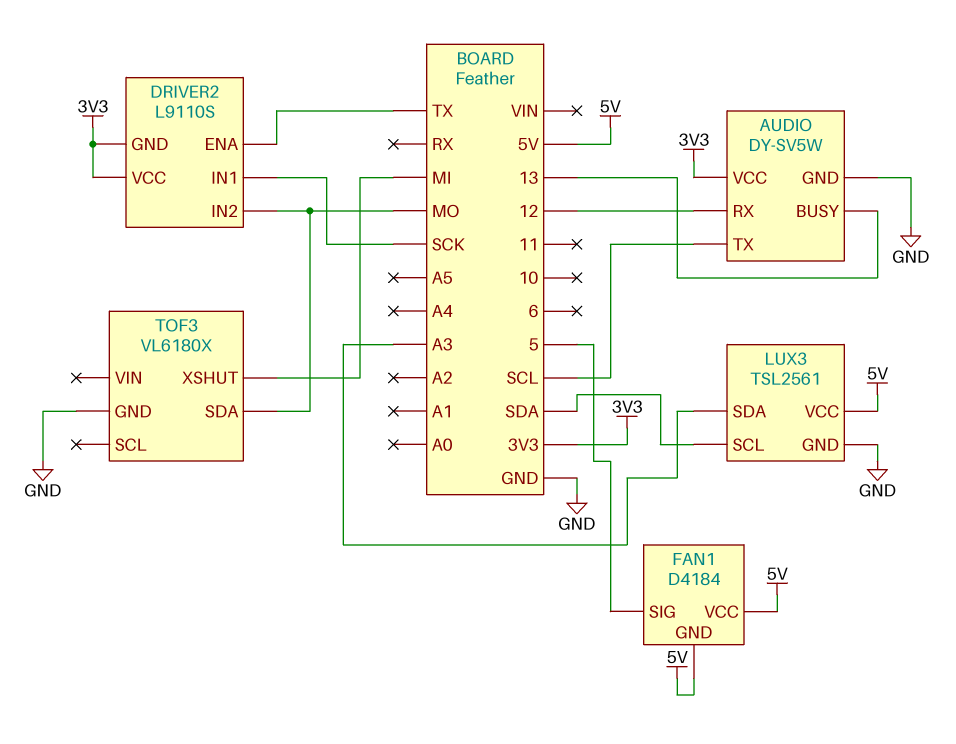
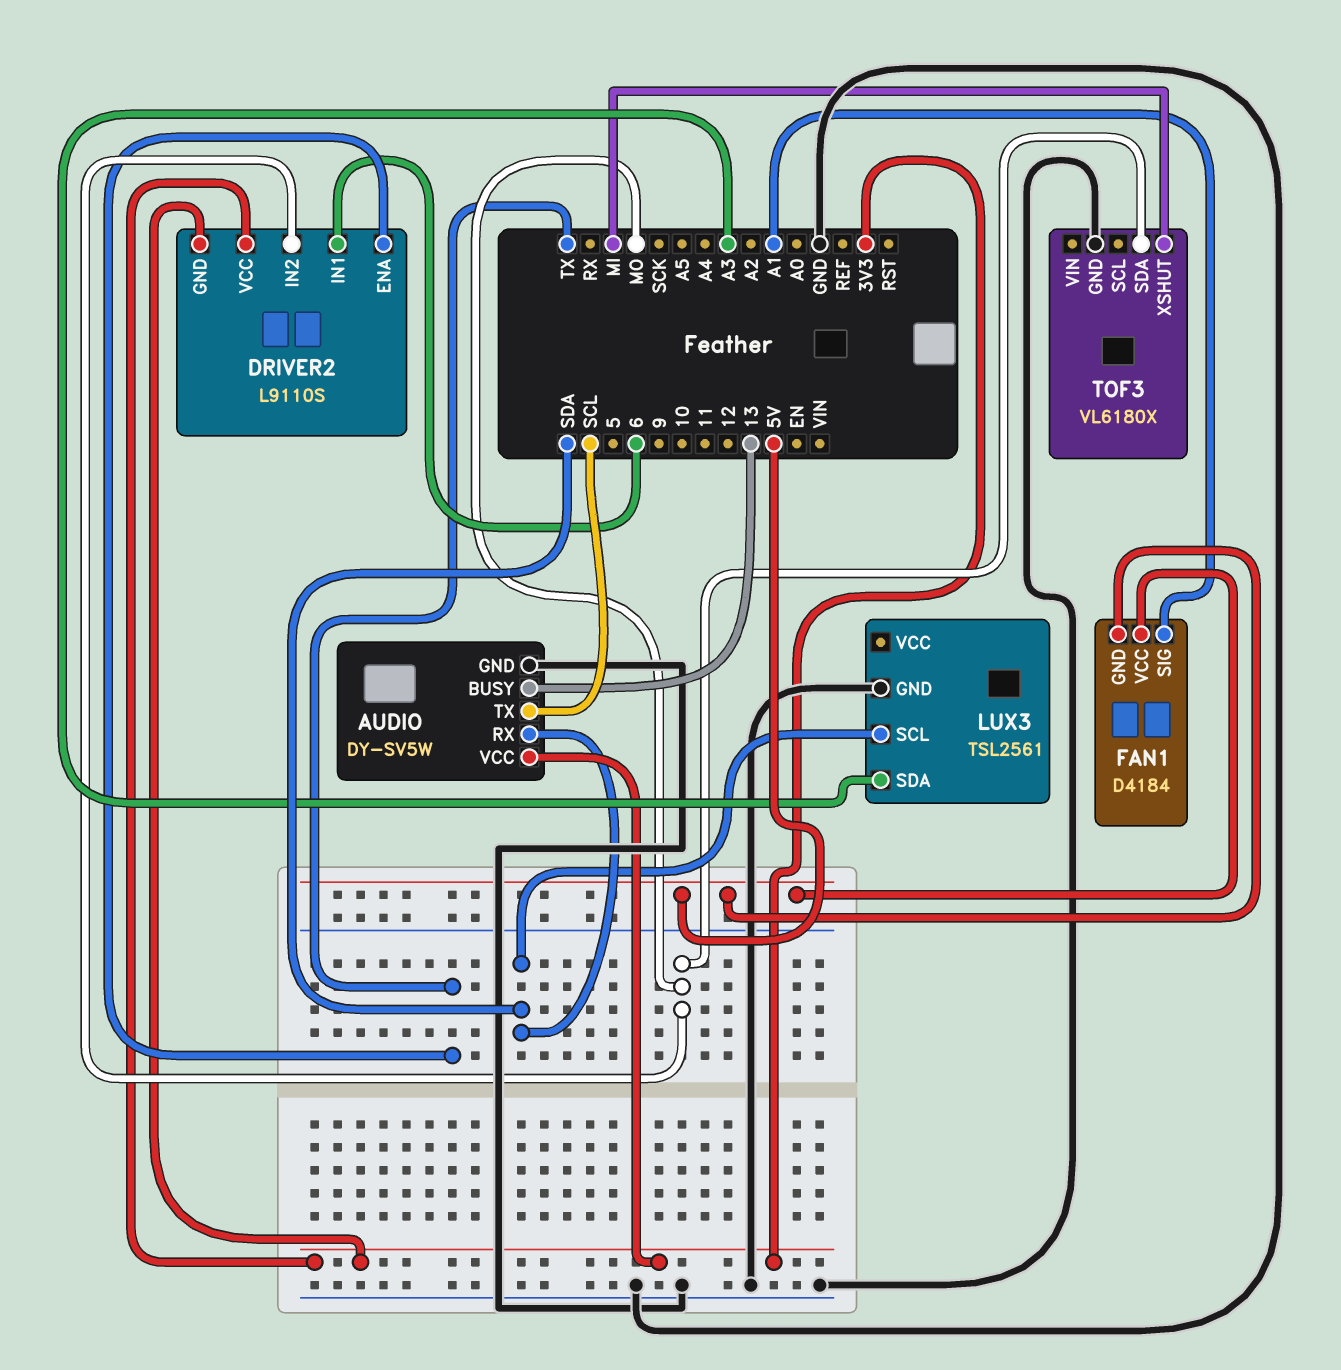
AUDIO pin RX: 12 -> SDA
DRIVER2 pin IN1: SCK -> 6
FAN1 pin SIG: 5 -> A1
LUX3 pin VCC: 5V -> none

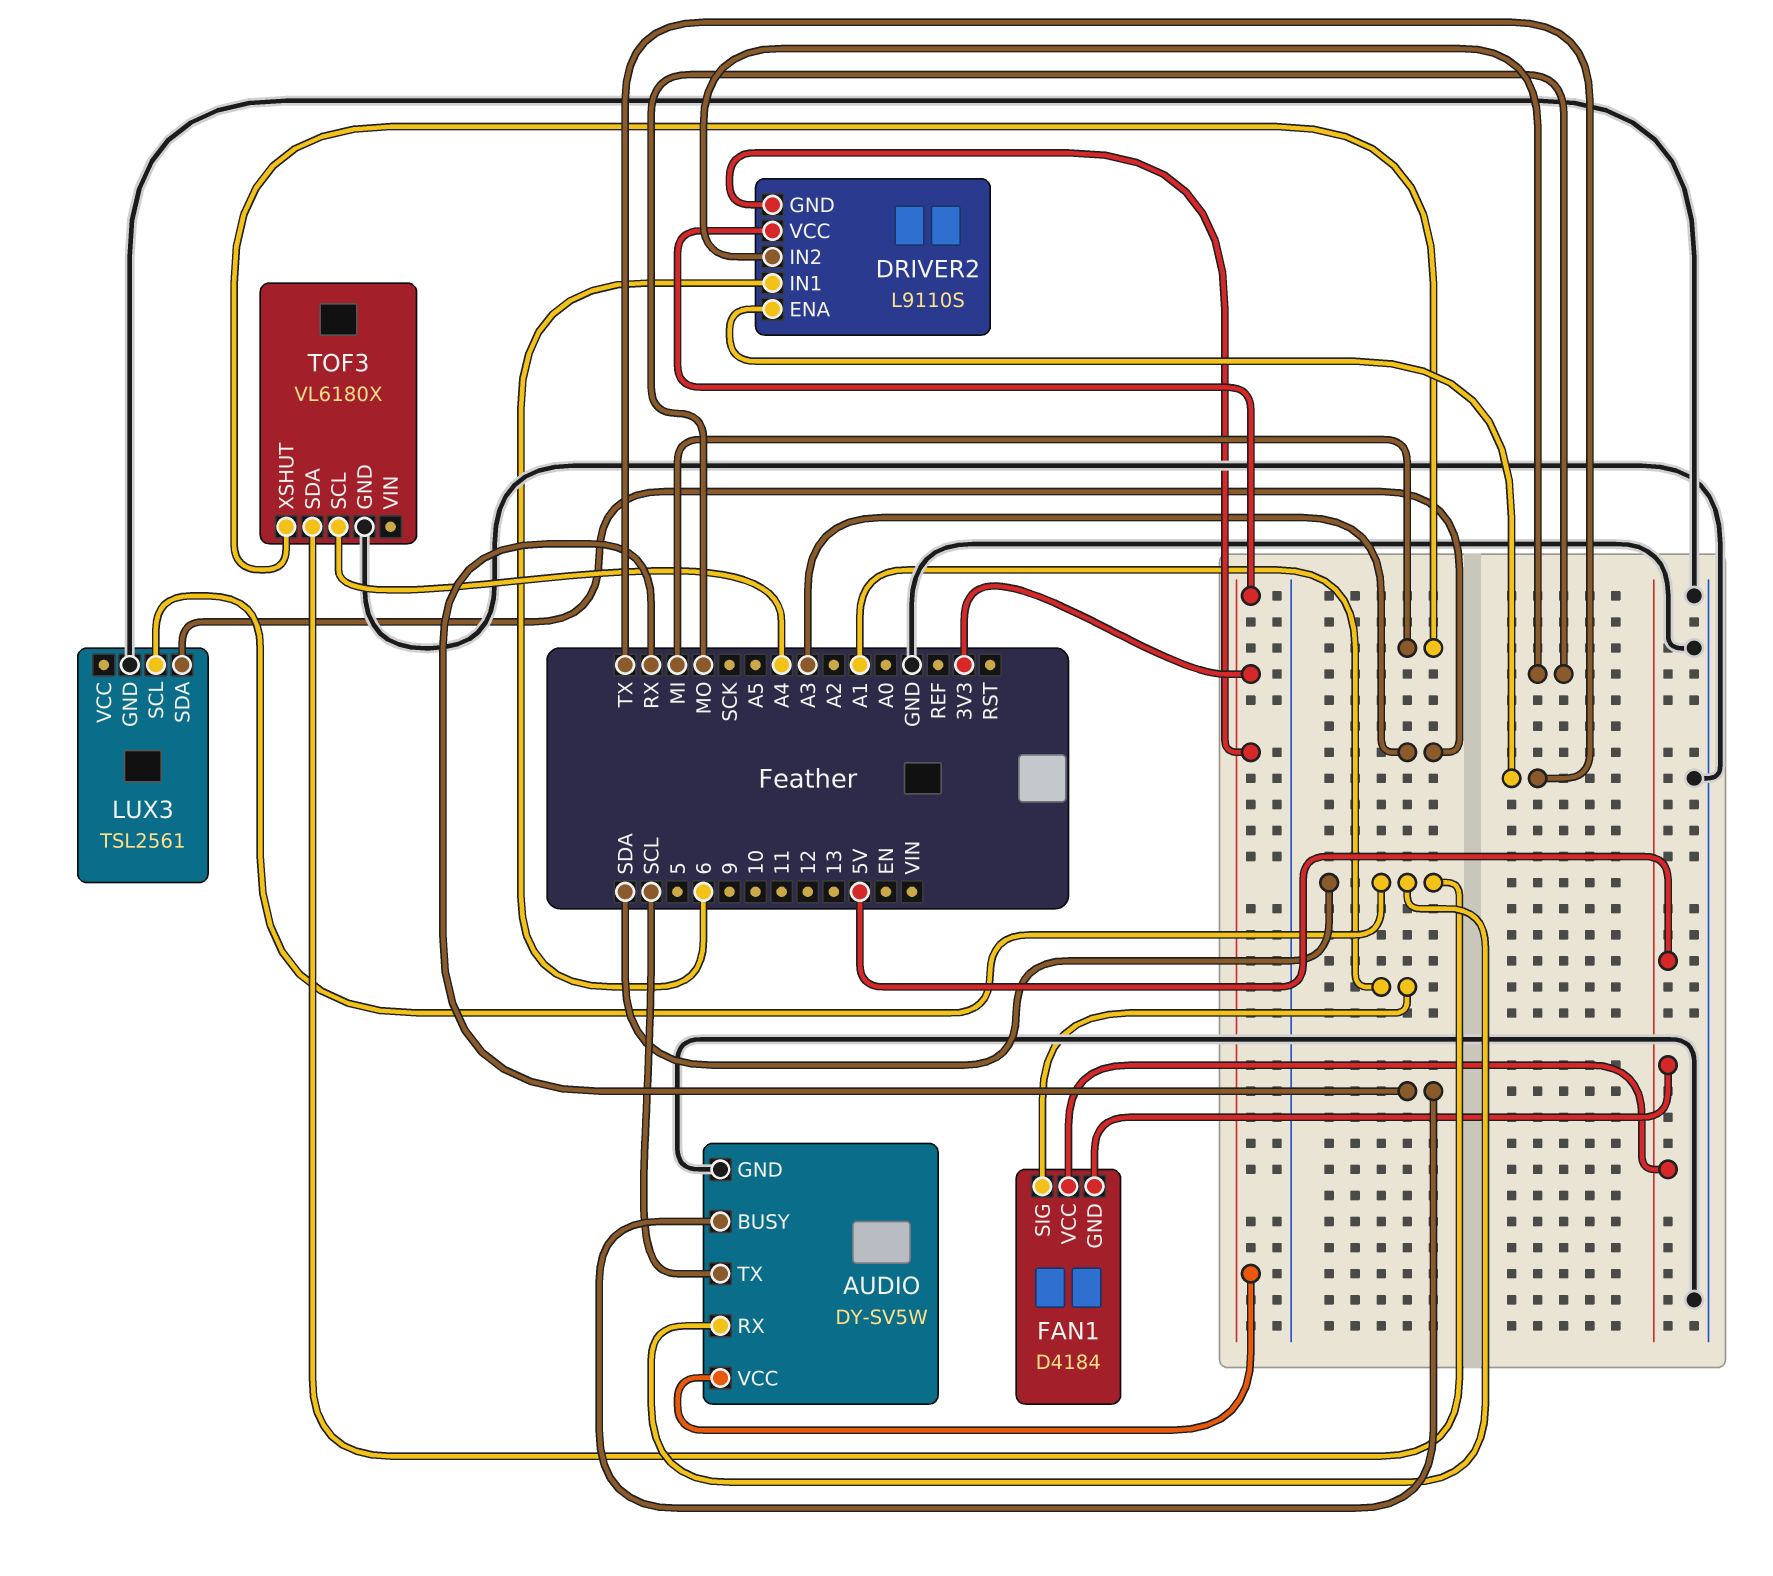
AUDIO pin BUSY: 13 -> RX
TOF3 pin SCL: none -> A4
TOF3 pin SDA: MO -> SDA

